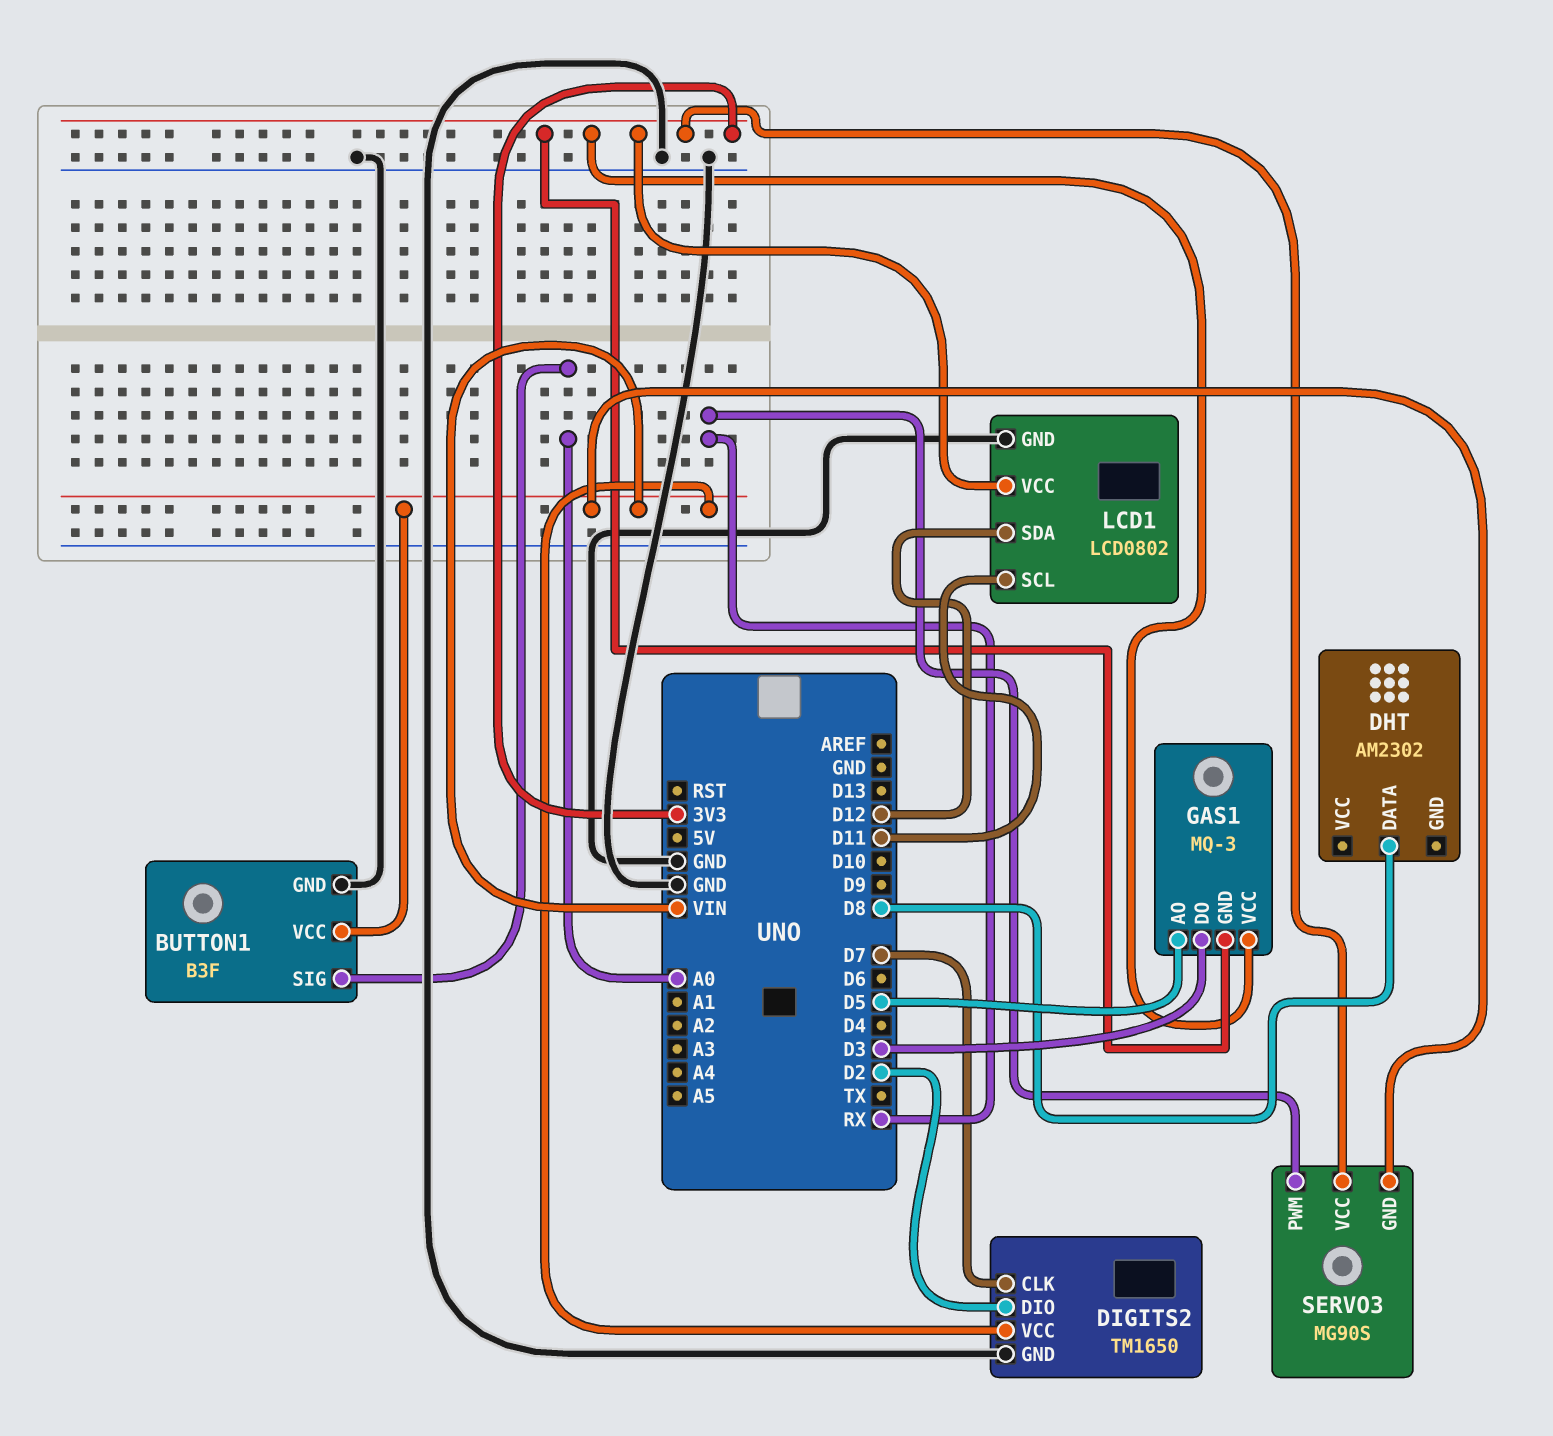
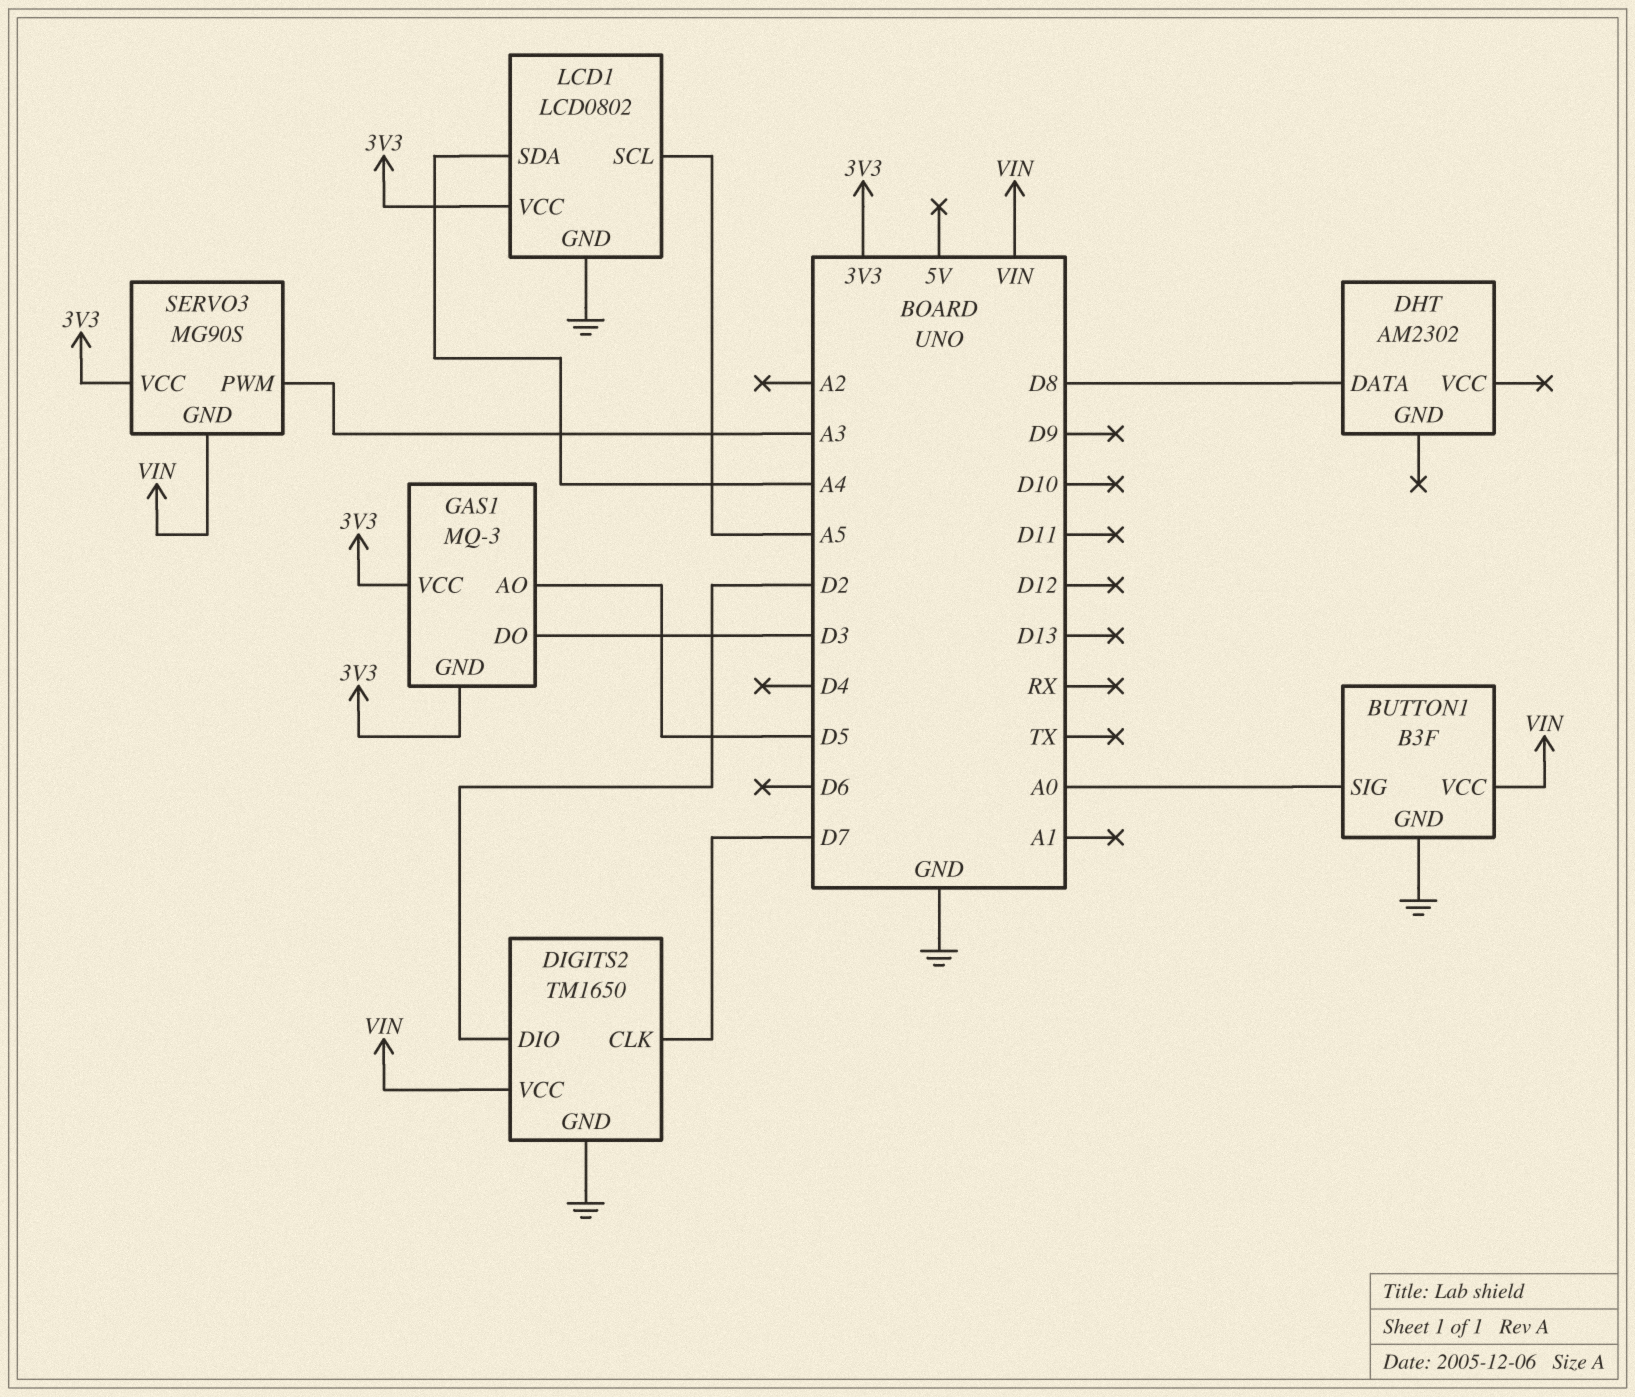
LCD1 pin SCL: D11 -> A5
LCD1 pin SDA: D12 -> A4
SERVO3 pin PWM: RX -> A3

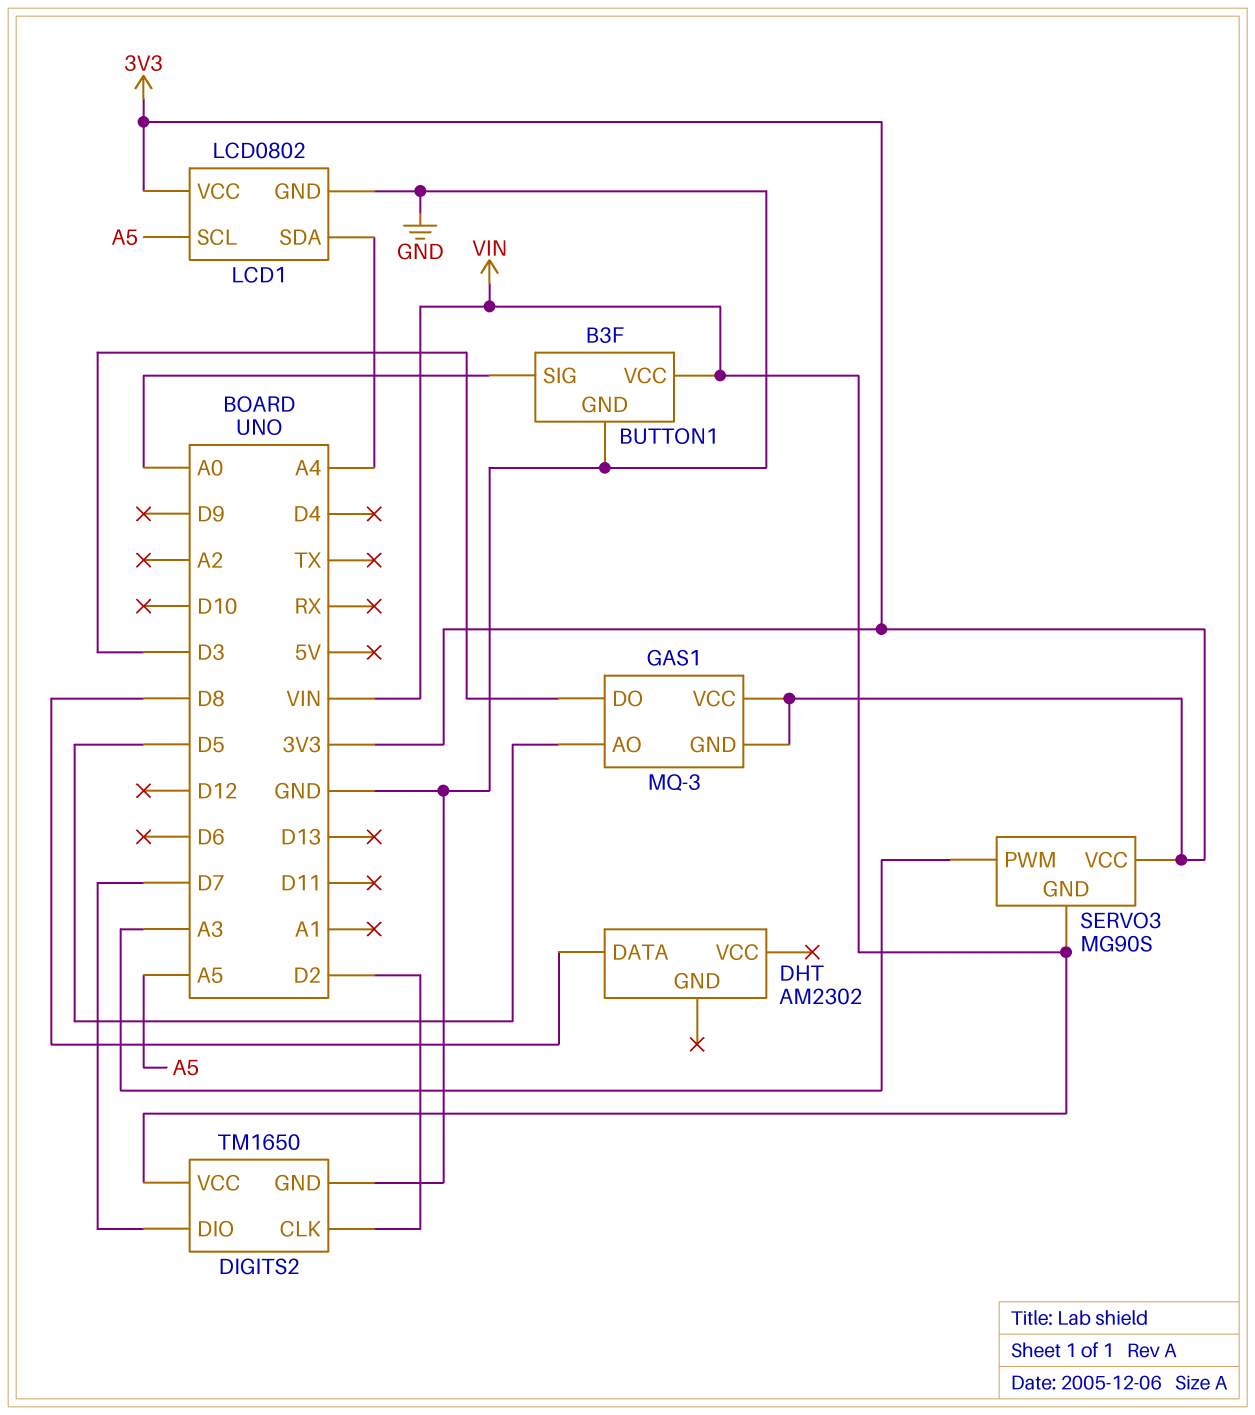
DIGITS2 pin CLK: D7 -> D2
DIGITS2 pin DIO: D2 -> D7

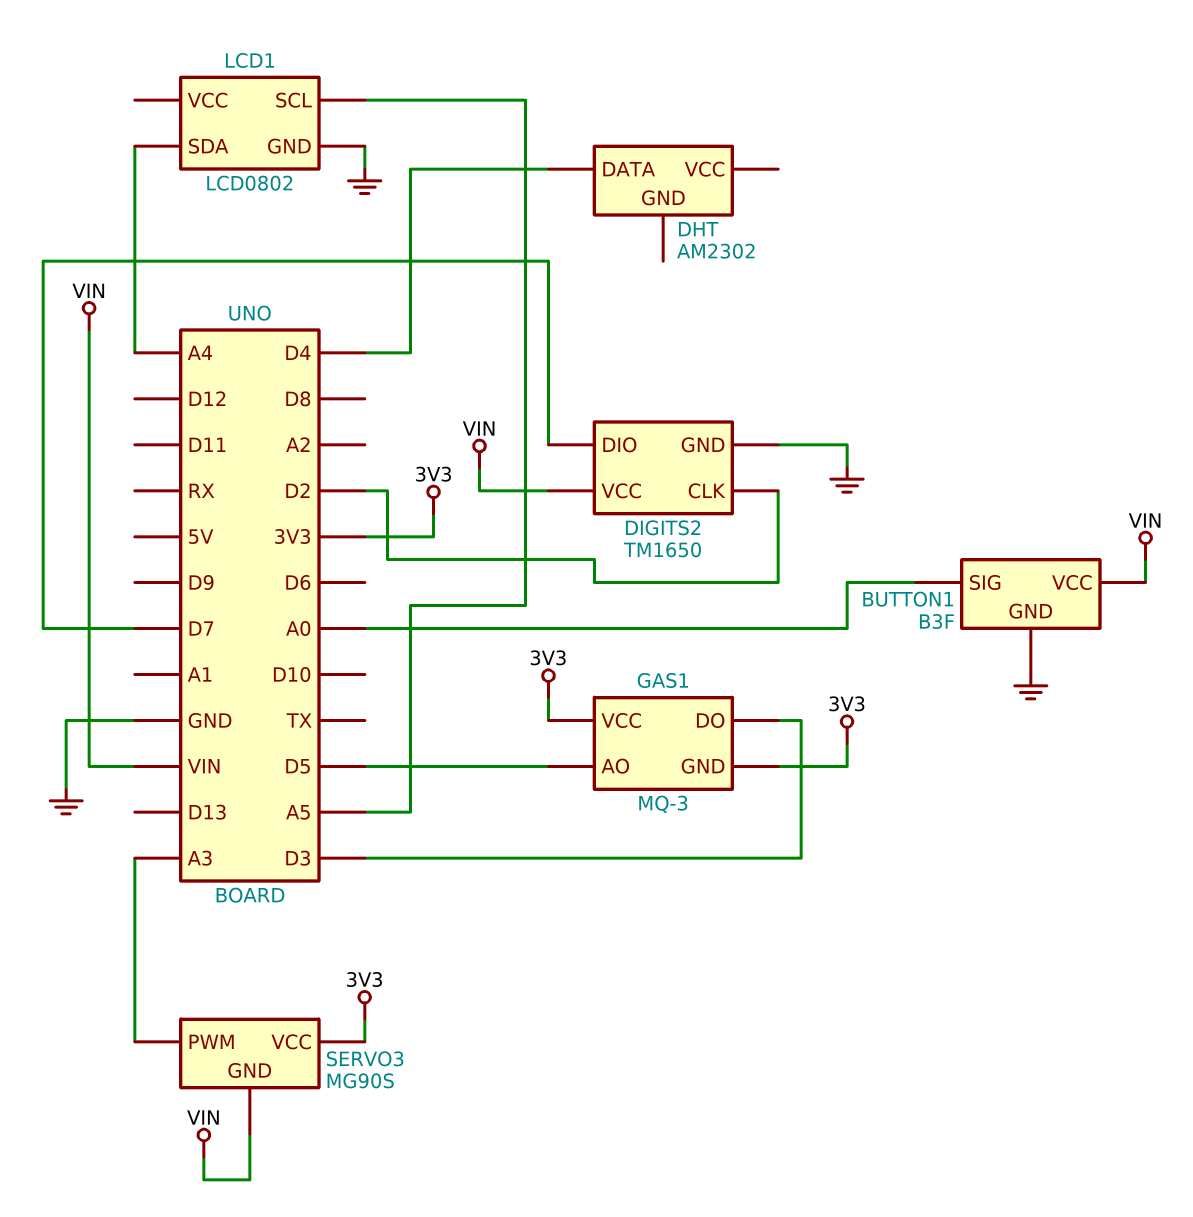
DHT pin DATA: D8 -> D4
LCD1 pin VCC: 3V3 -> none

